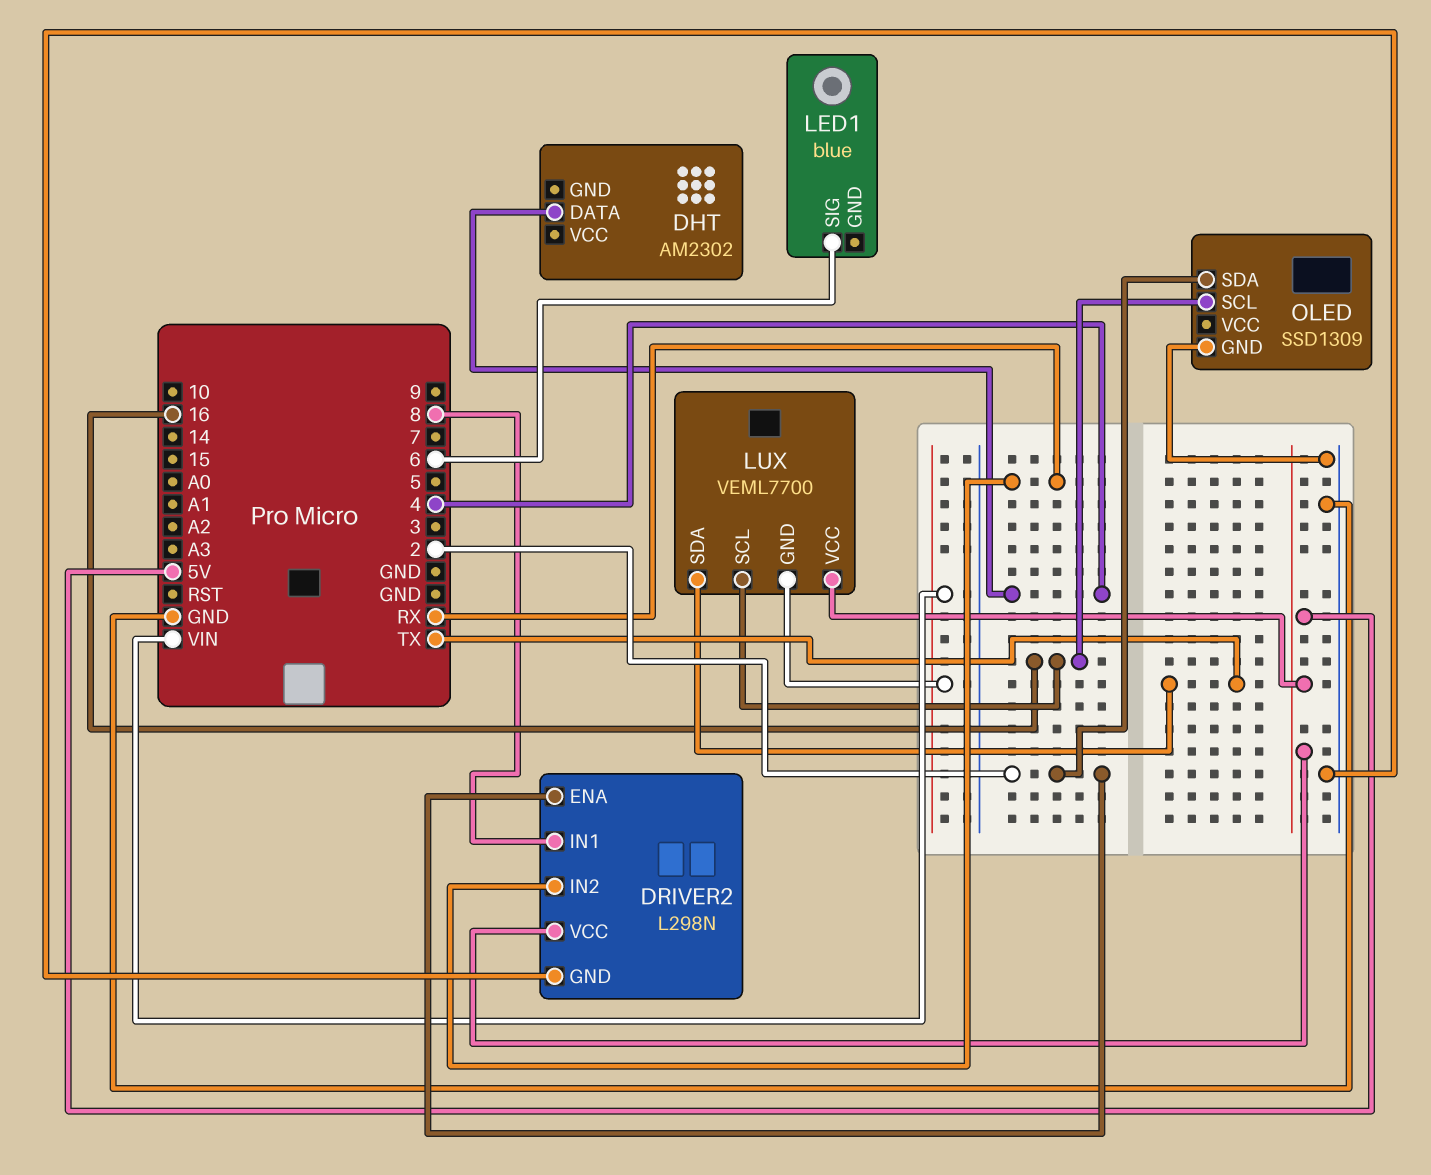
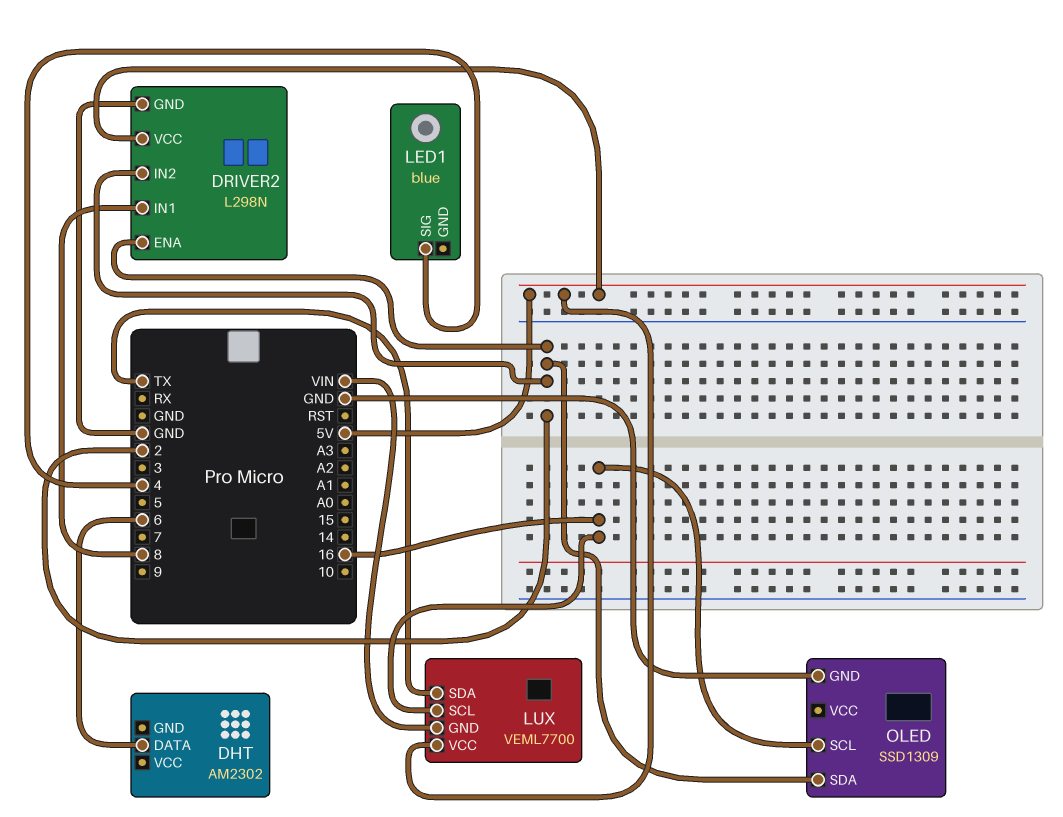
DHT pin DATA: 4 -> 6
DRIVER2 pin IN2: RX -> 2
LED1 pin SIG: 6 -> 4

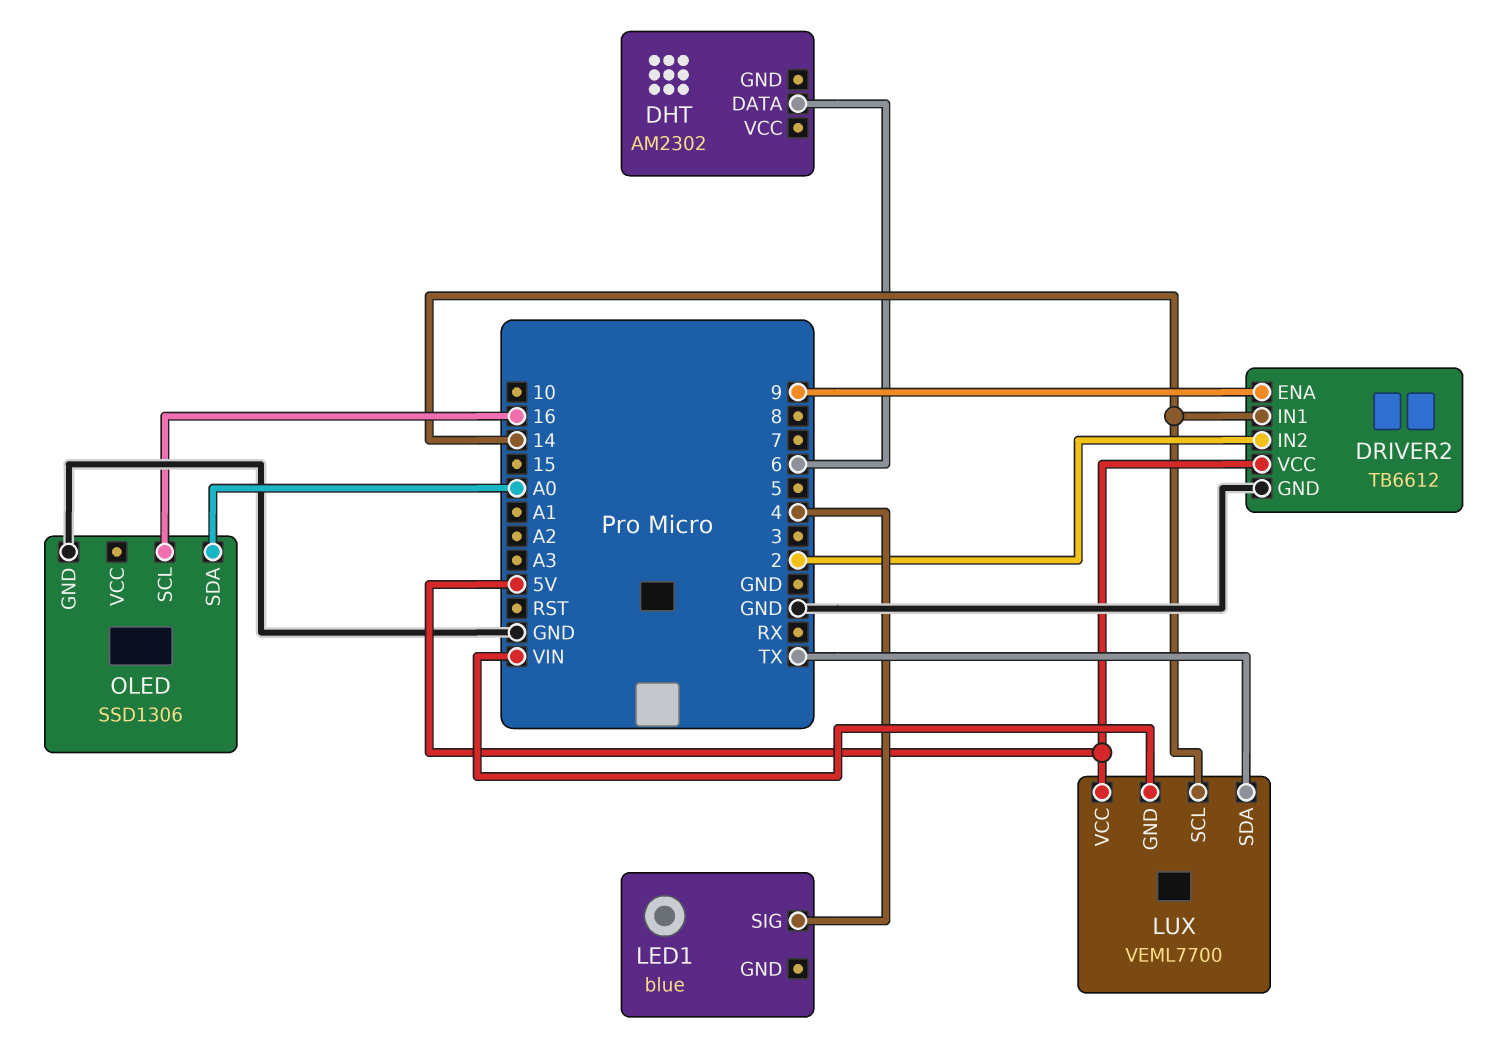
DRIVER2: L298N -> TB6612
DRIVER2 pin ENA: 2 -> 9
DRIVER2 pin IN1: 8 -> 14
LUX pin SCL: 16 -> 14
OLED: SSD1309 -> SSD1306
OLED pin SDA: 2 -> A0

